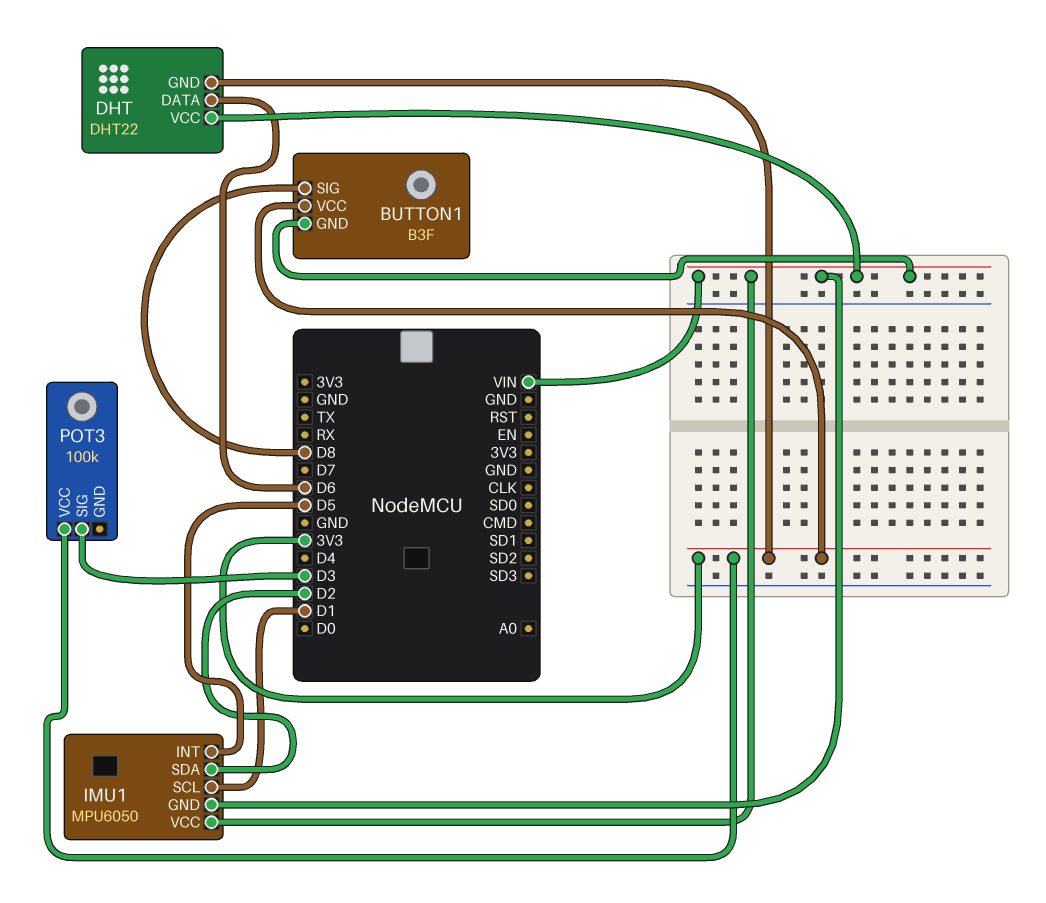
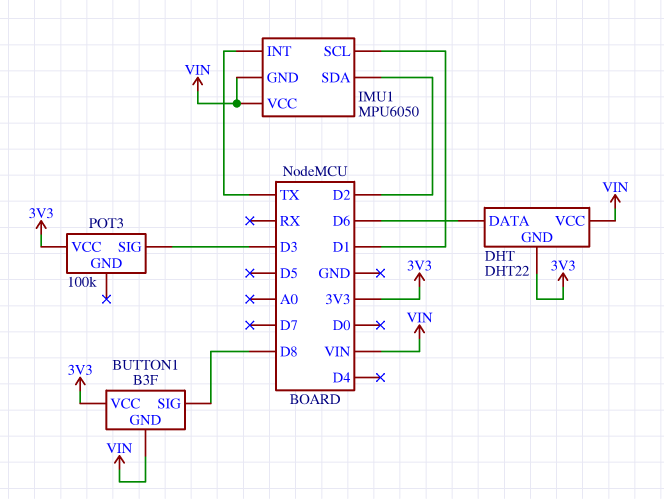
IMU1 pin INT: D5 -> TX

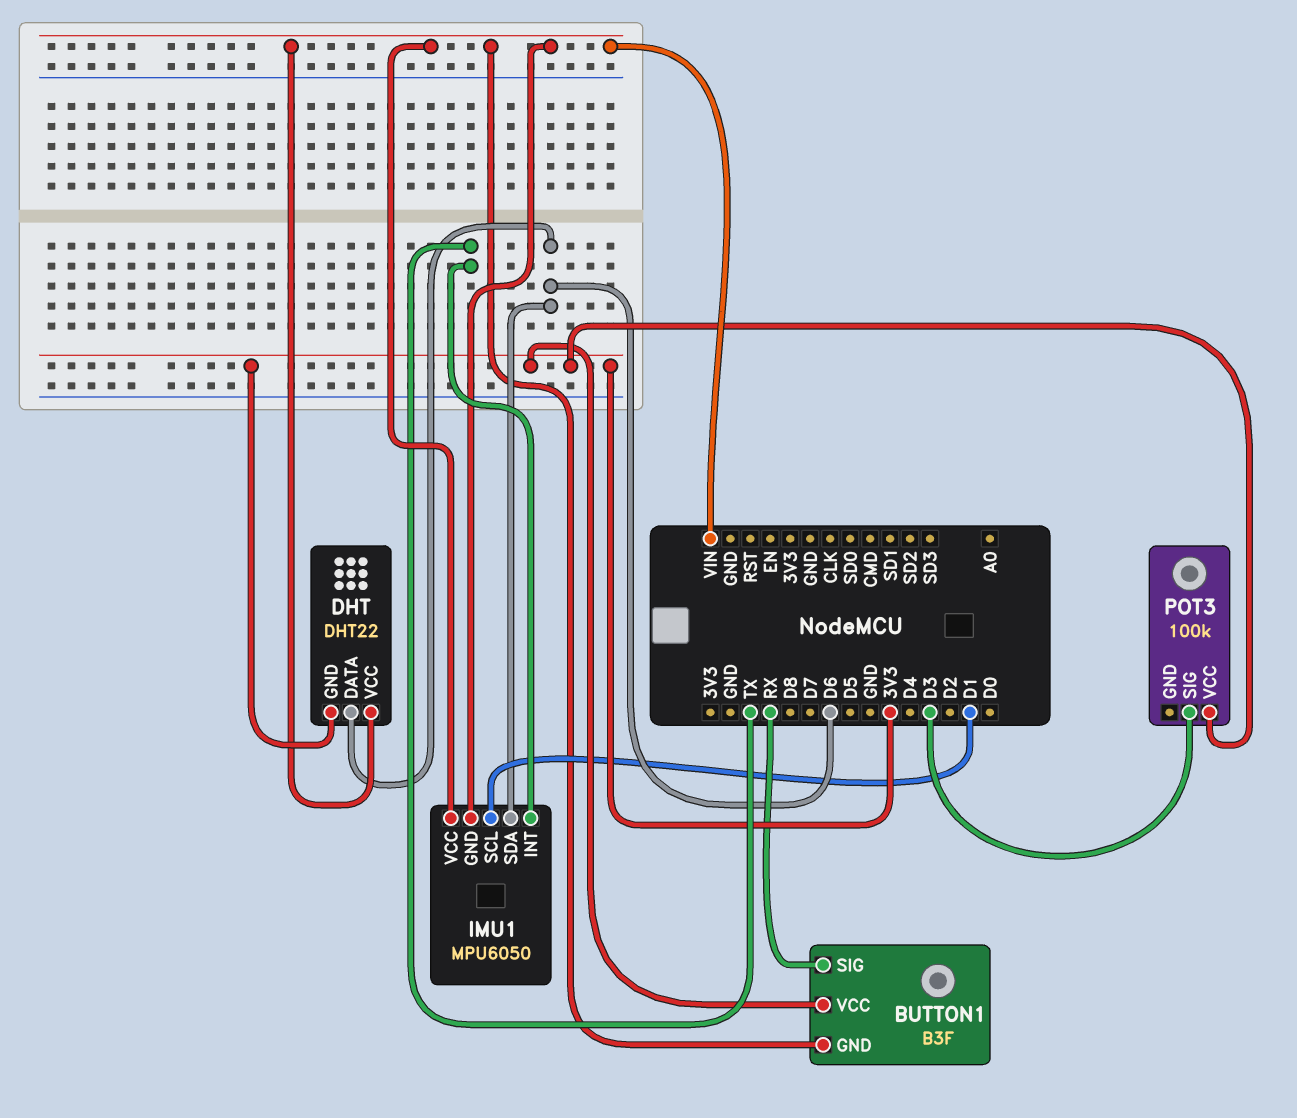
BUTTON1 pin SIG: D8 -> RX
IMU1 pin SDA: D2 -> D6

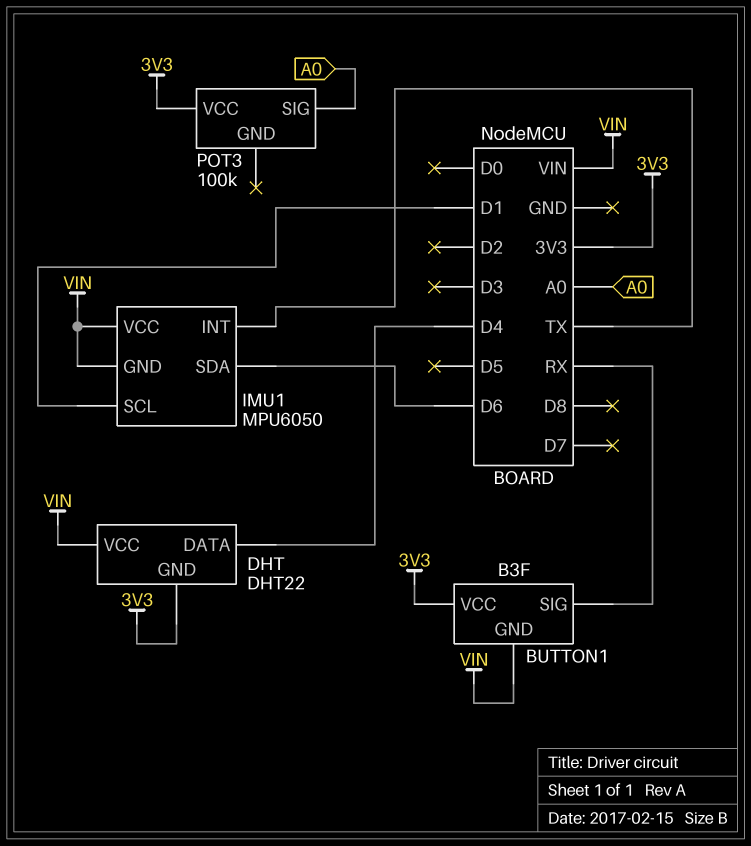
DHT pin DATA: D6 -> D4
POT3 pin SIG: D3 -> A0

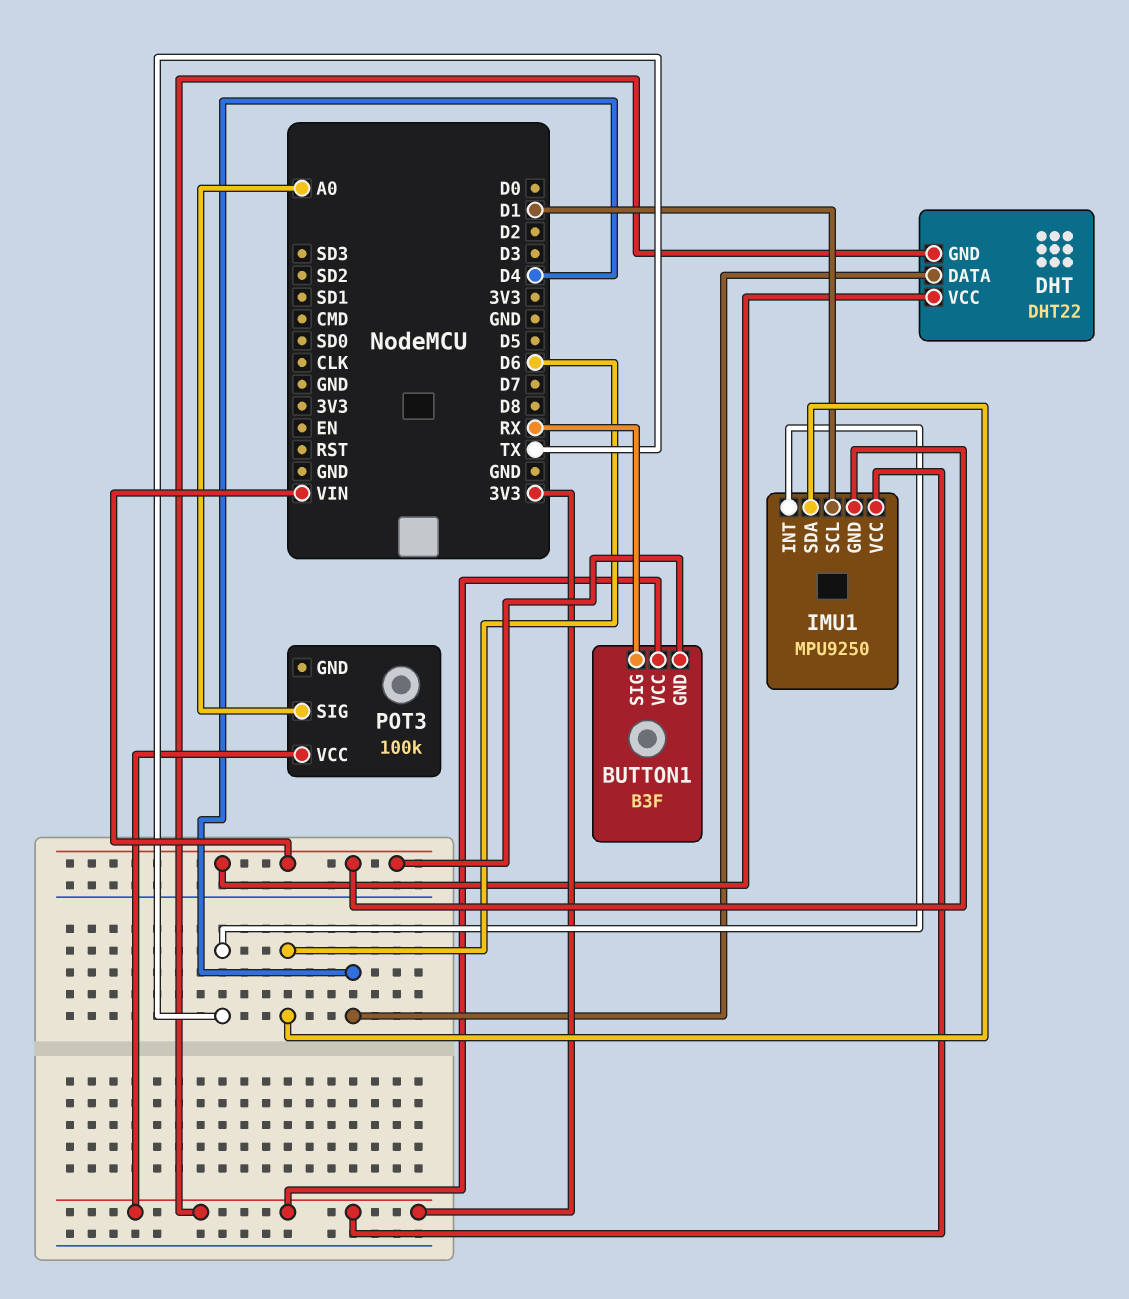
IMU1: MPU6050 -> MPU9250
IMU1 pin VCC: VIN -> 3V3

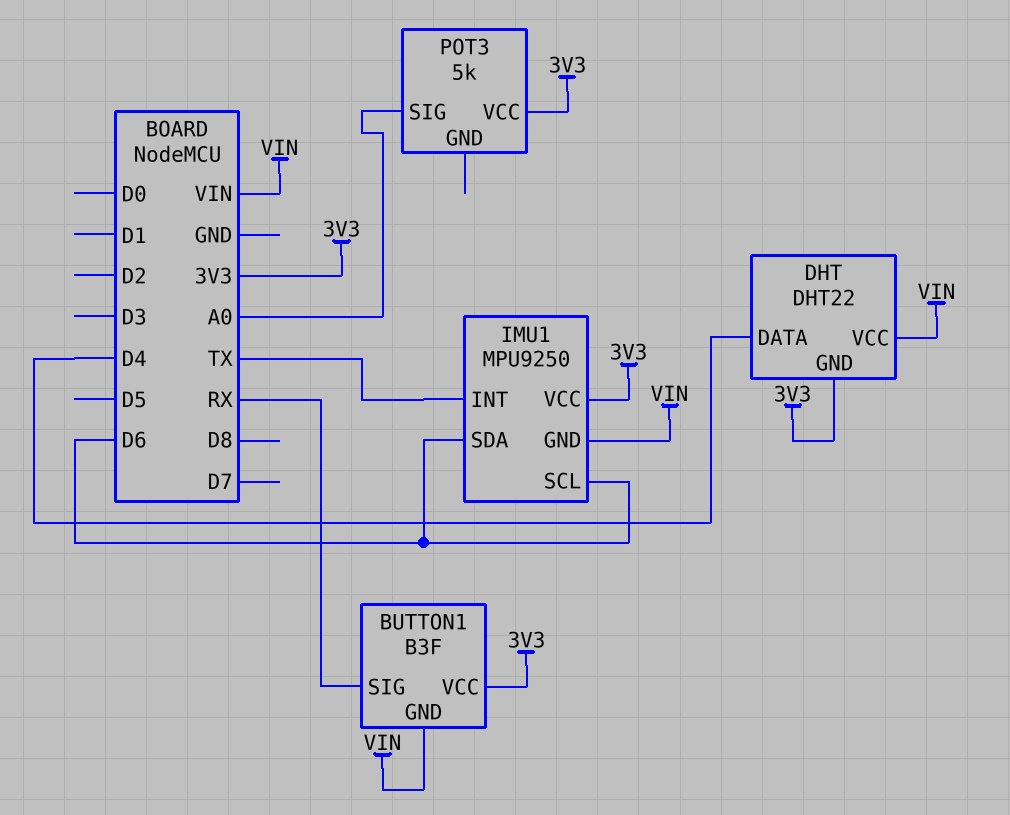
IMU1 pin SCL: D1 -> D6
POT3: 100k -> 5k

